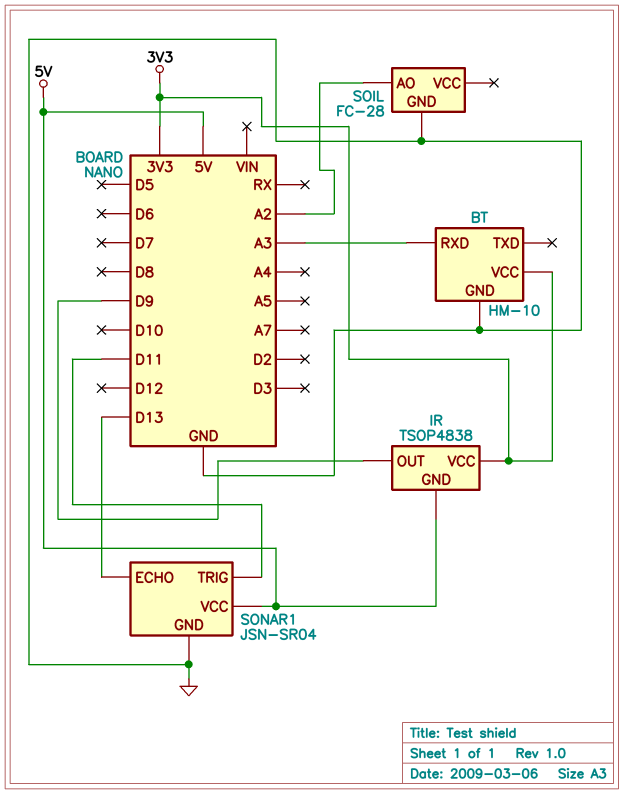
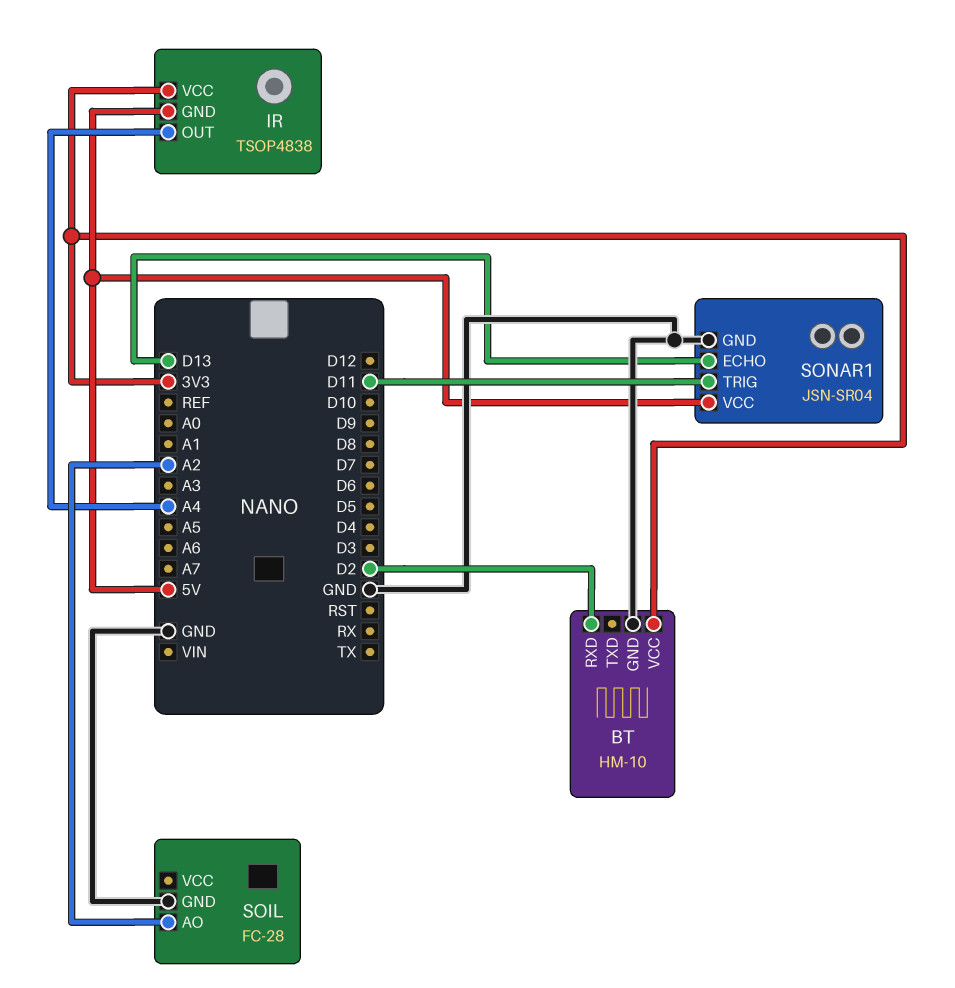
BT pin RXD: A3 -> D2
IR pin OUT: D9 -> A4

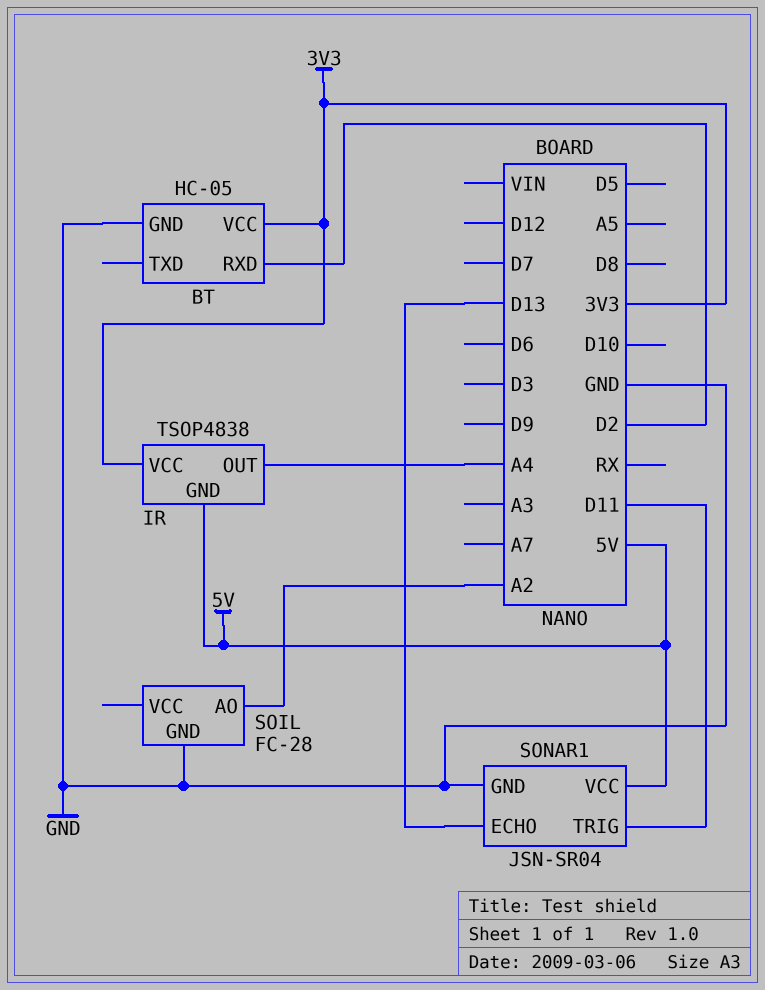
BT: HM-10 -> HC-05

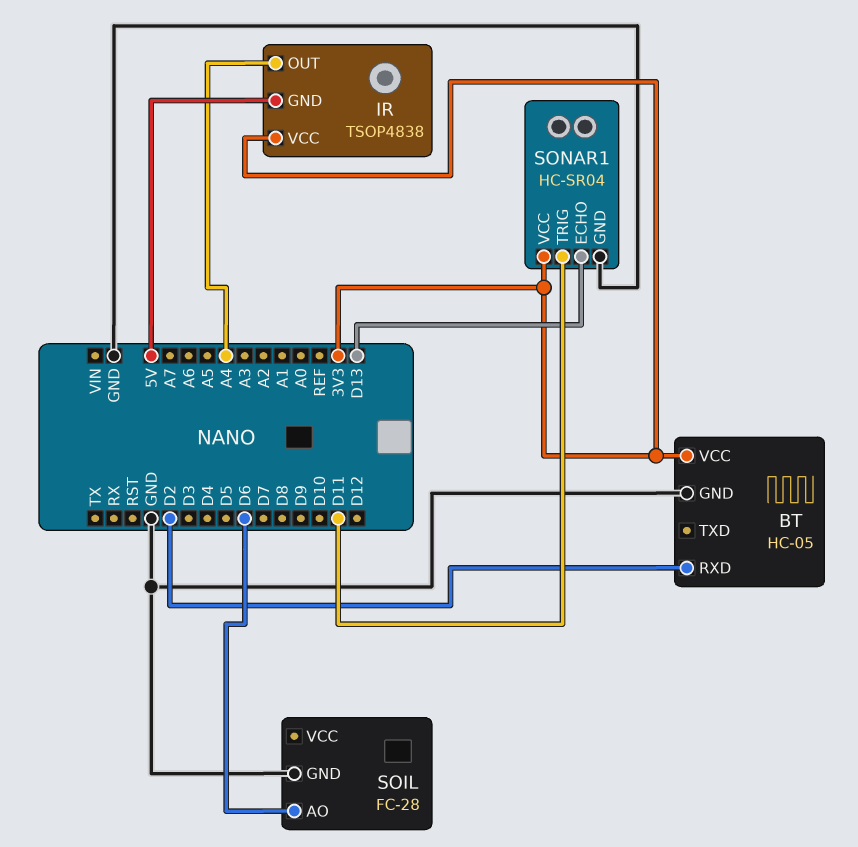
SOIL pin AO: A2 -> D6
SONAR1: JSN-SR04 -> HC-SR04
SONAR1 pin VCC: 5V -> 3V3

